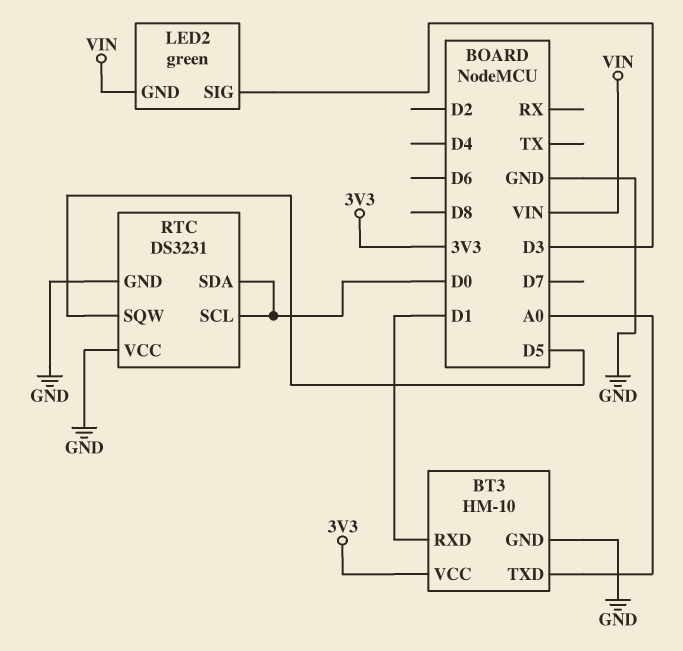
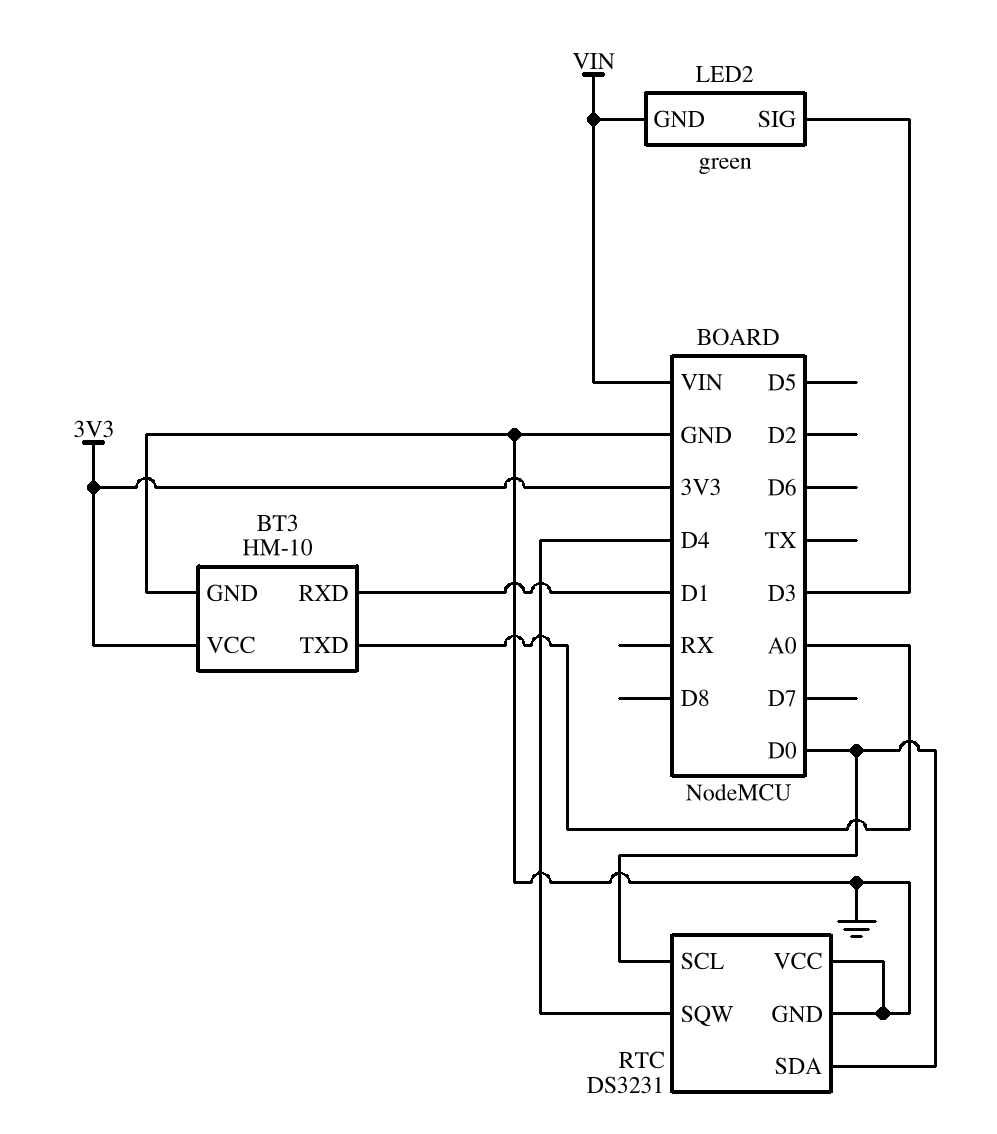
RTC pin SQW: D5 -> D4

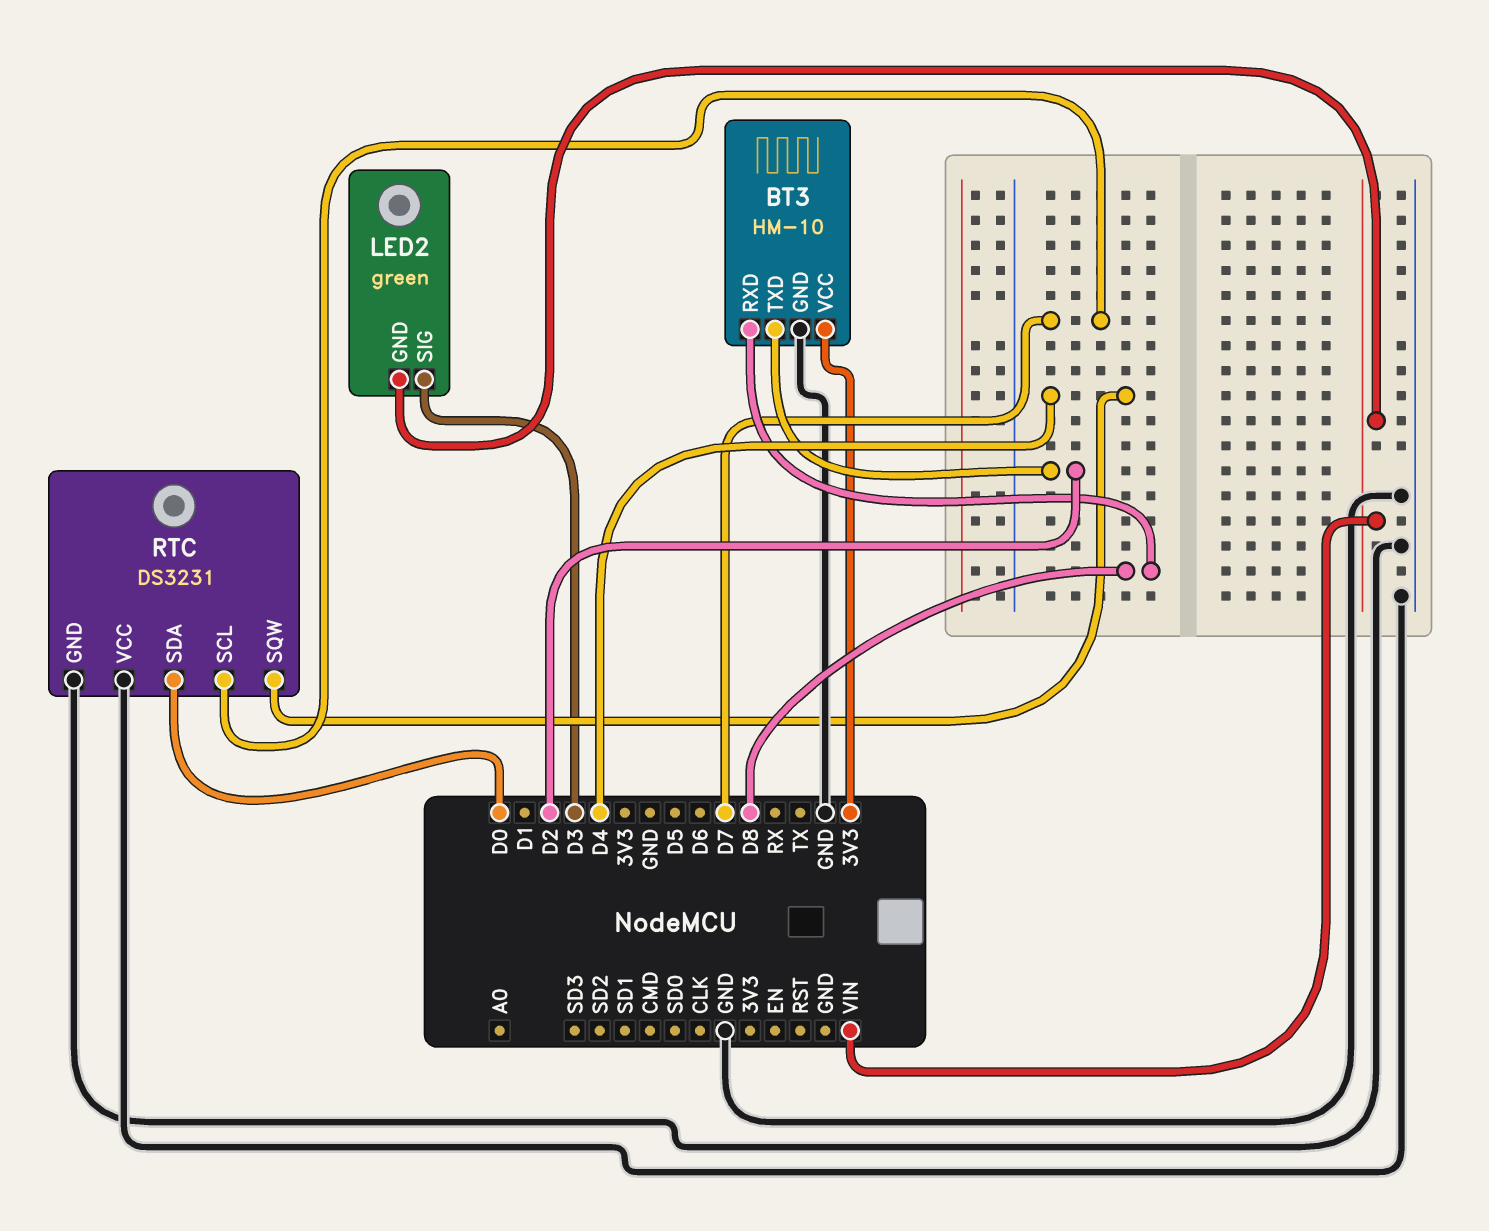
BT3 pin RXD: D1 -> D8
BT3 pin TXD: A0 -> D2
RTC pin SCL: D0 -> D7

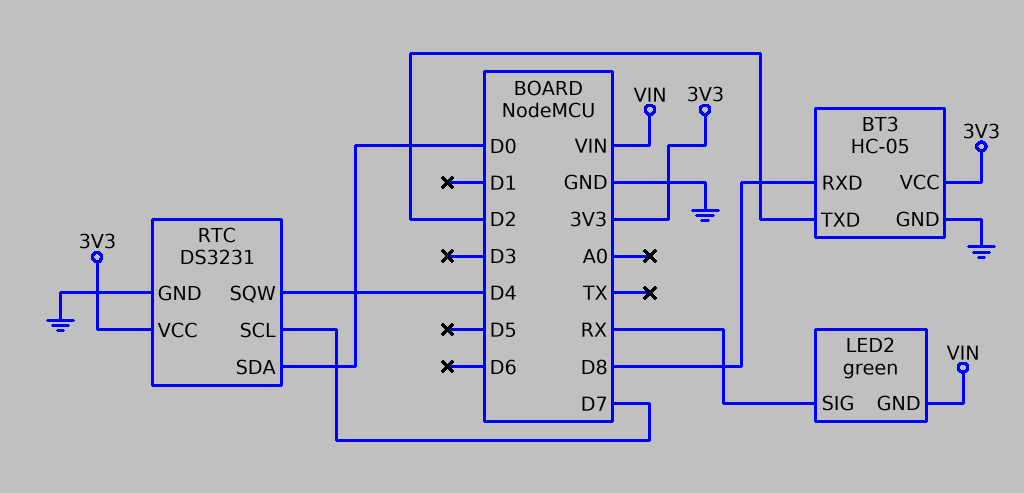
BT3: HM-10 -> HC-05
LED2 pin SIG: D3 -> RX
RTC pin VCC: GND -> 3V3

